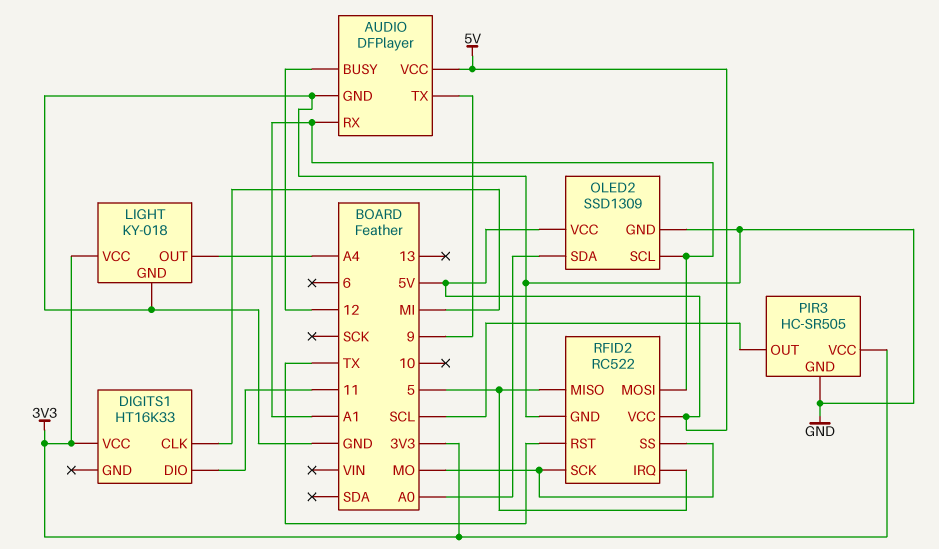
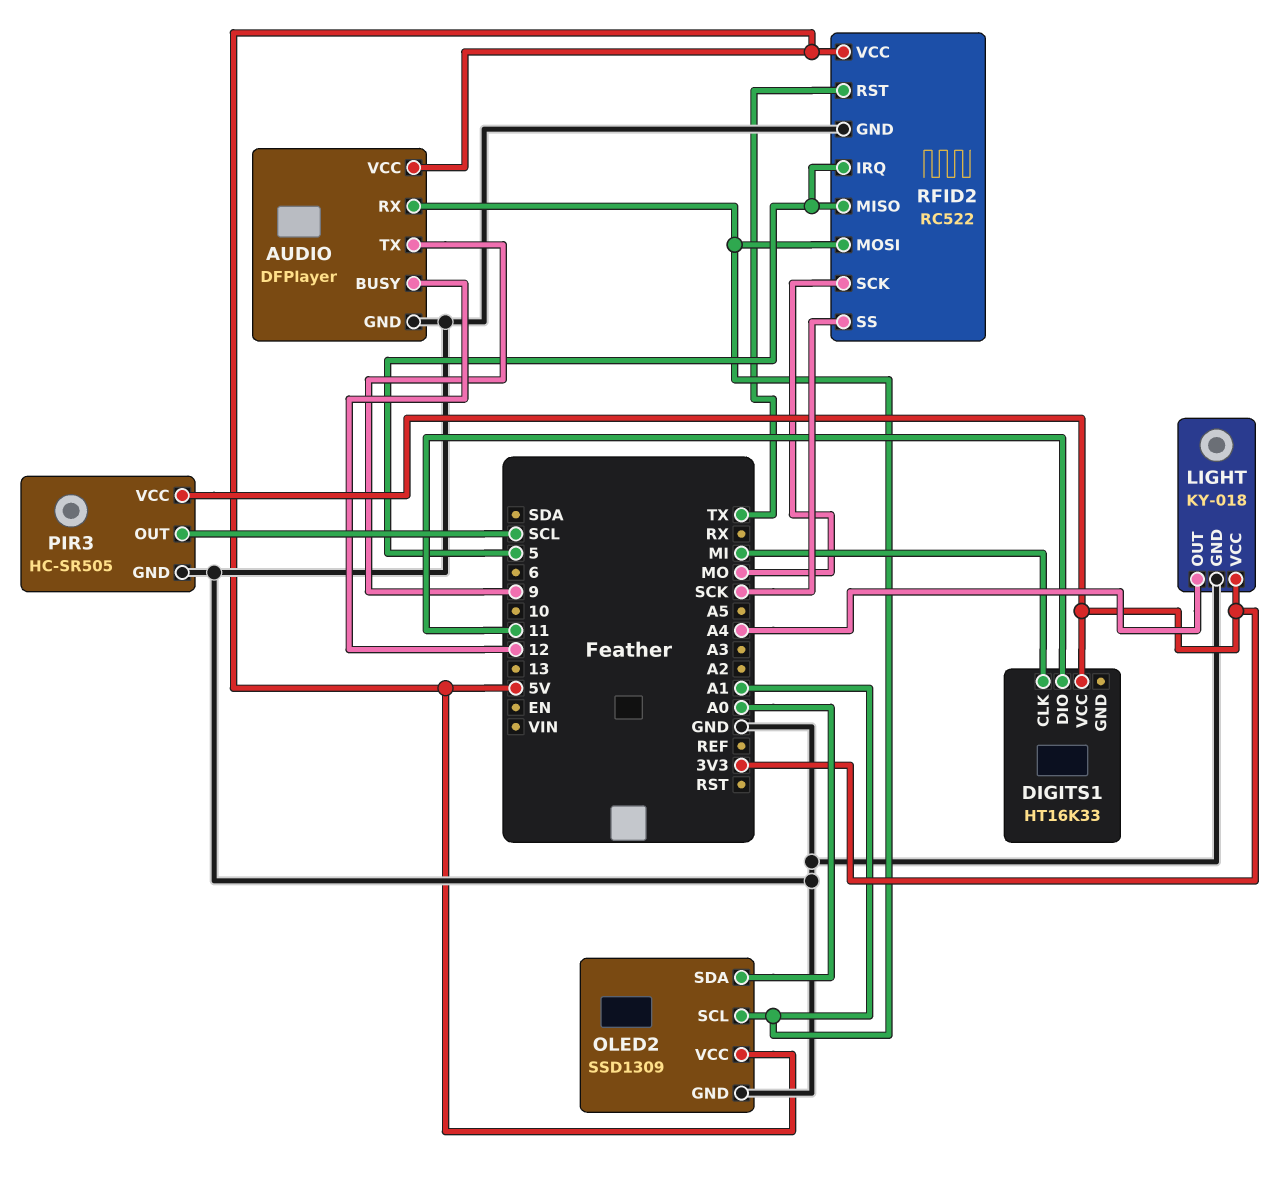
RFID2 pin SS: MO -> SCK

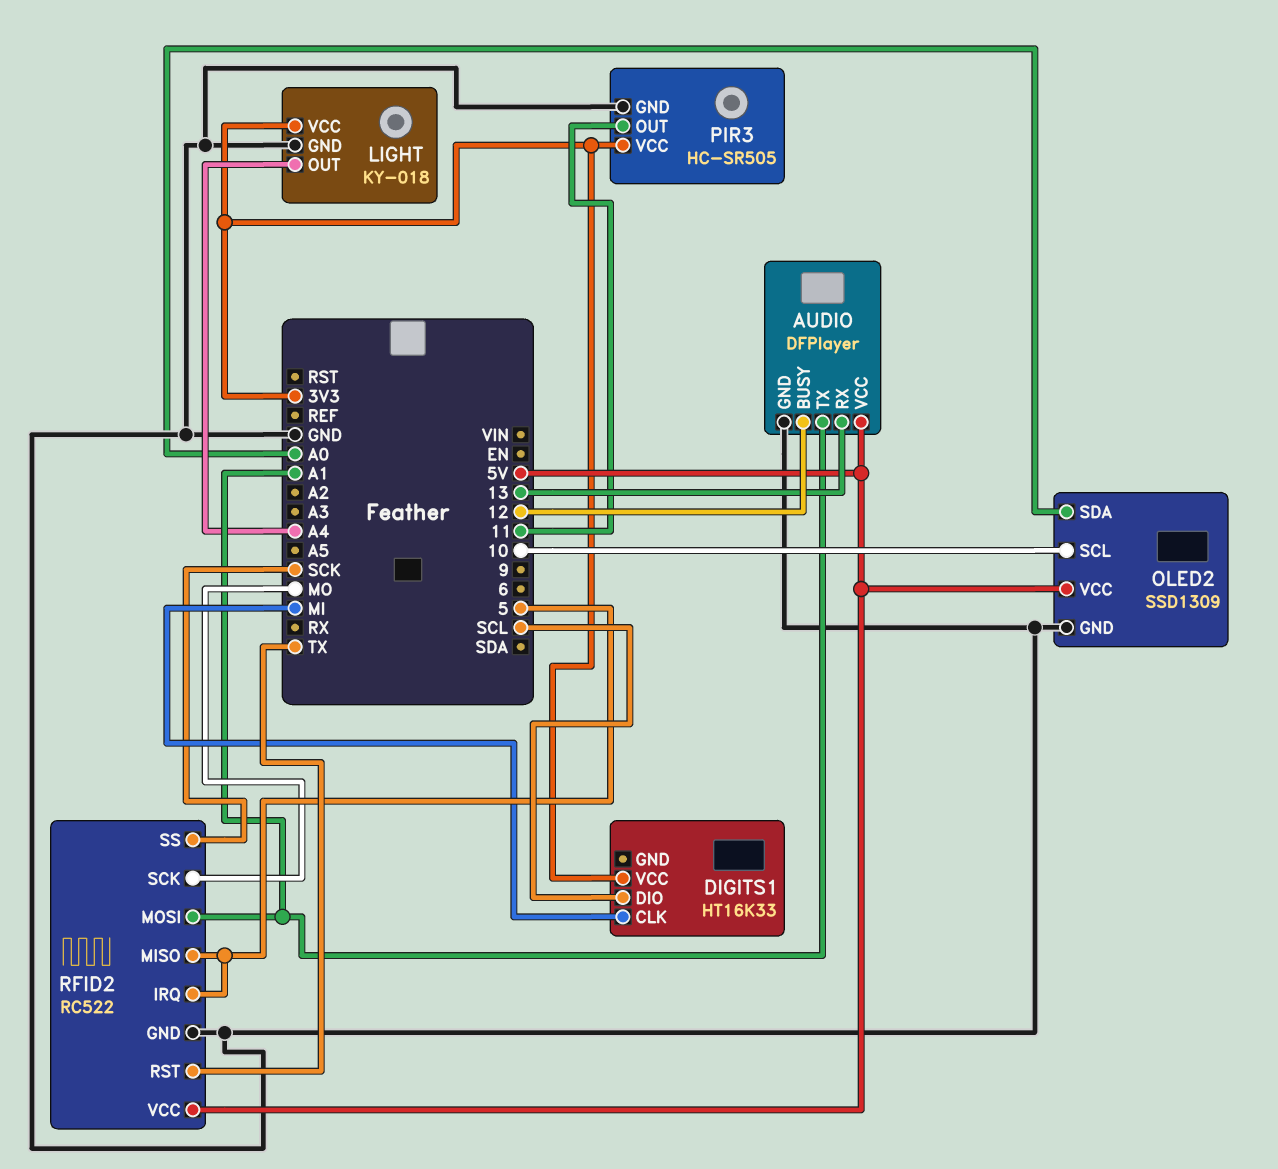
AUDIO pin RX: A1 -> 13
AUDIO pin TX: 9 -> A1
DIGITS1 pin DIO: 11 -> SCL
OLED2 pin SCL: A1 -> 10
PIR3 pin OUT: SCL -> 11

